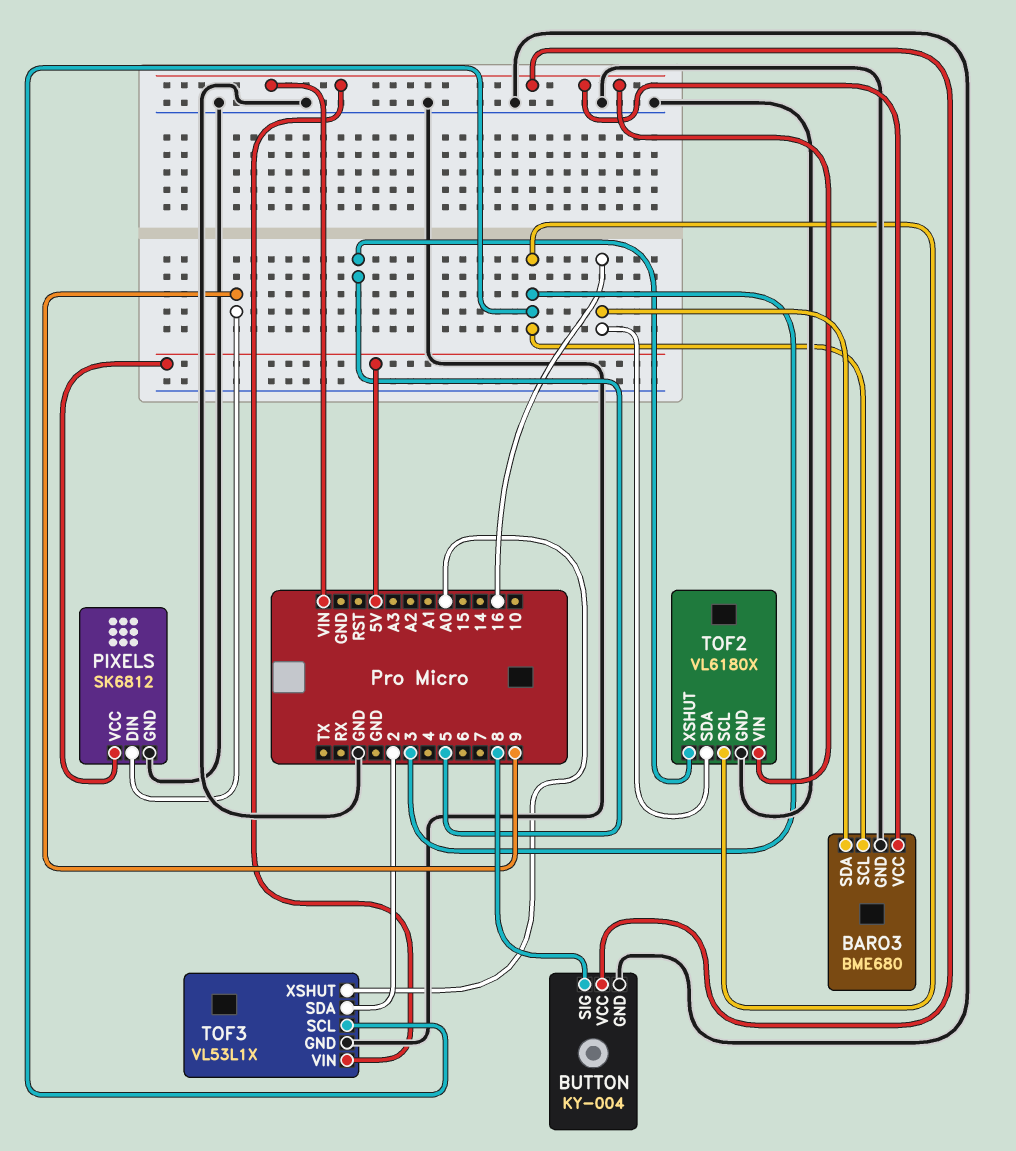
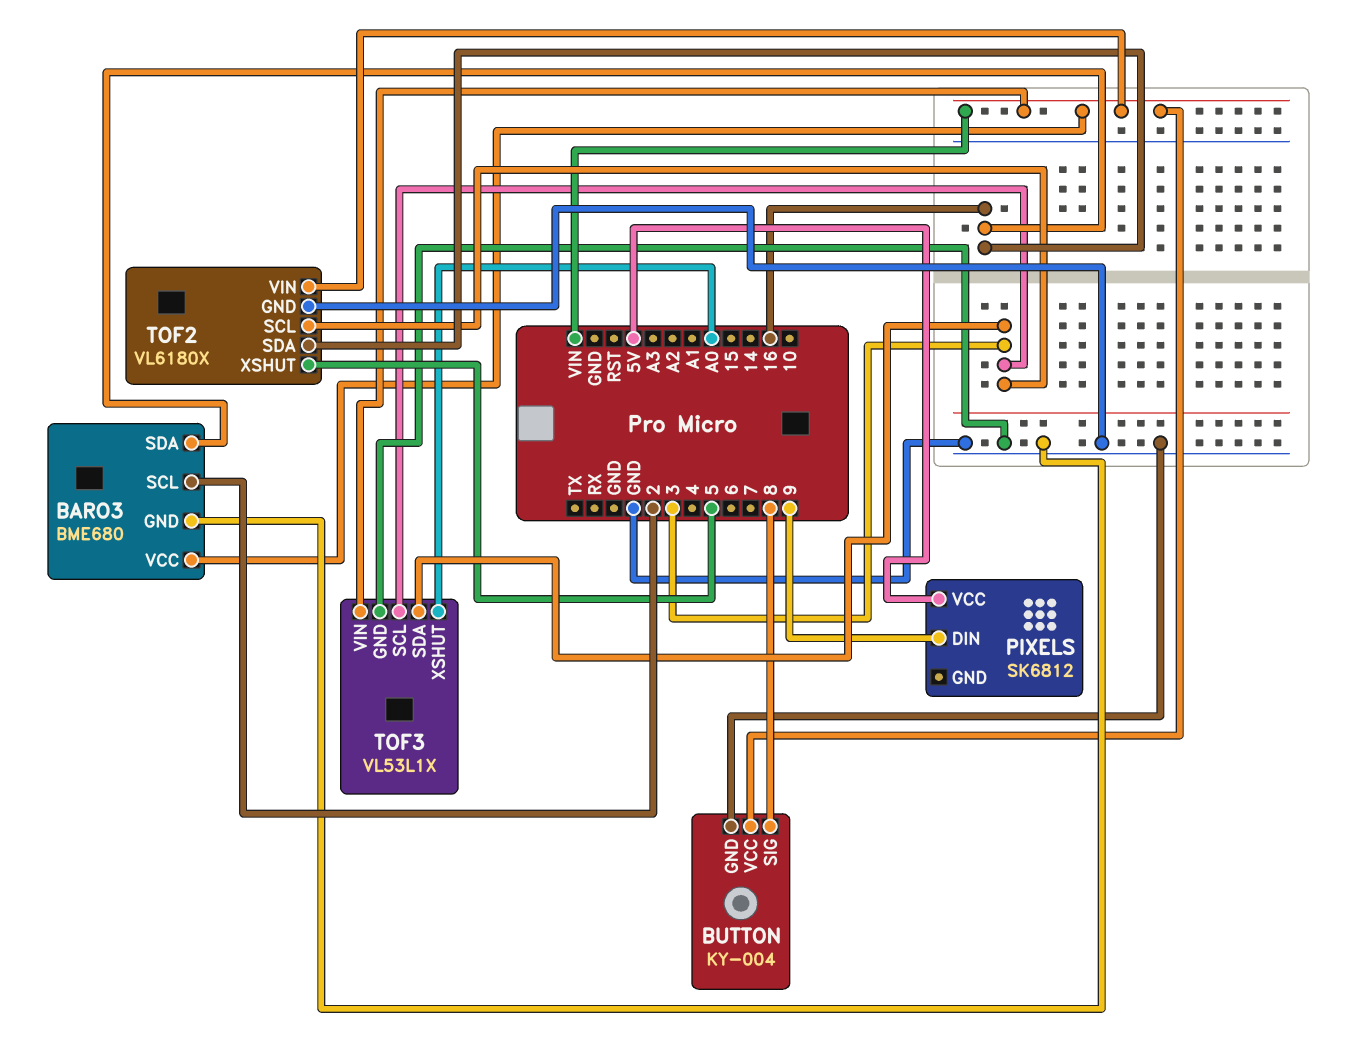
BARO3 pin SCL: 3 -> 2
PIXELS pin GND: GND -> none
TOF3 pin SDA: 2 -> 3

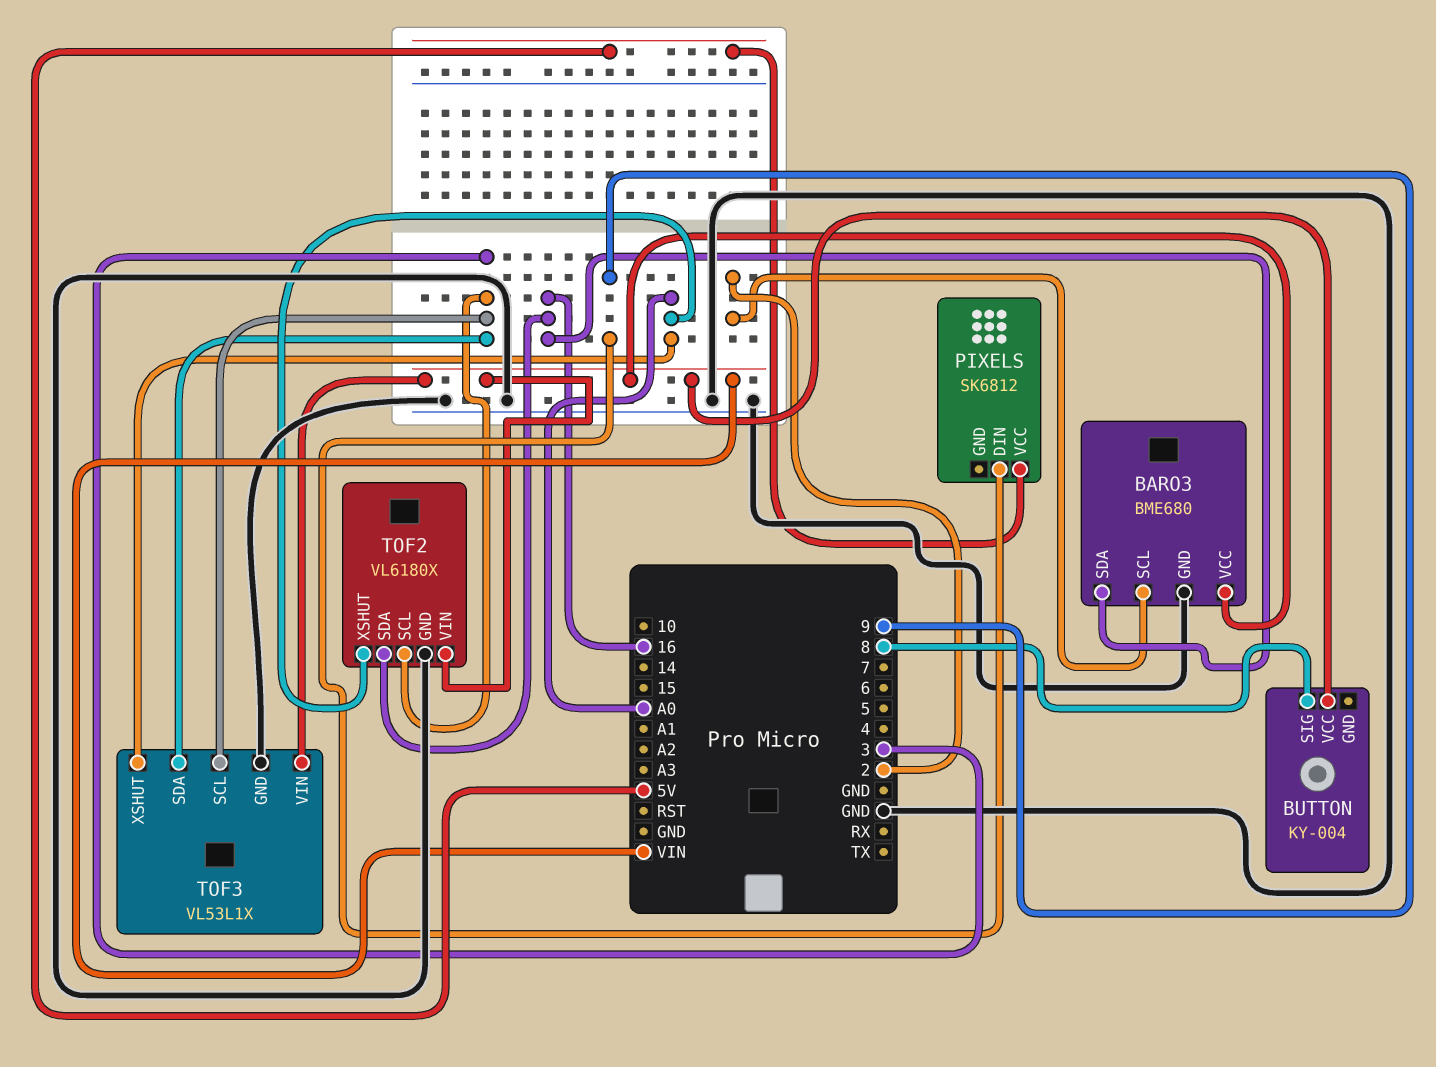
BUTTON pin GND: GND -> none
TOF2 pin XSHUT: 5 -> A0

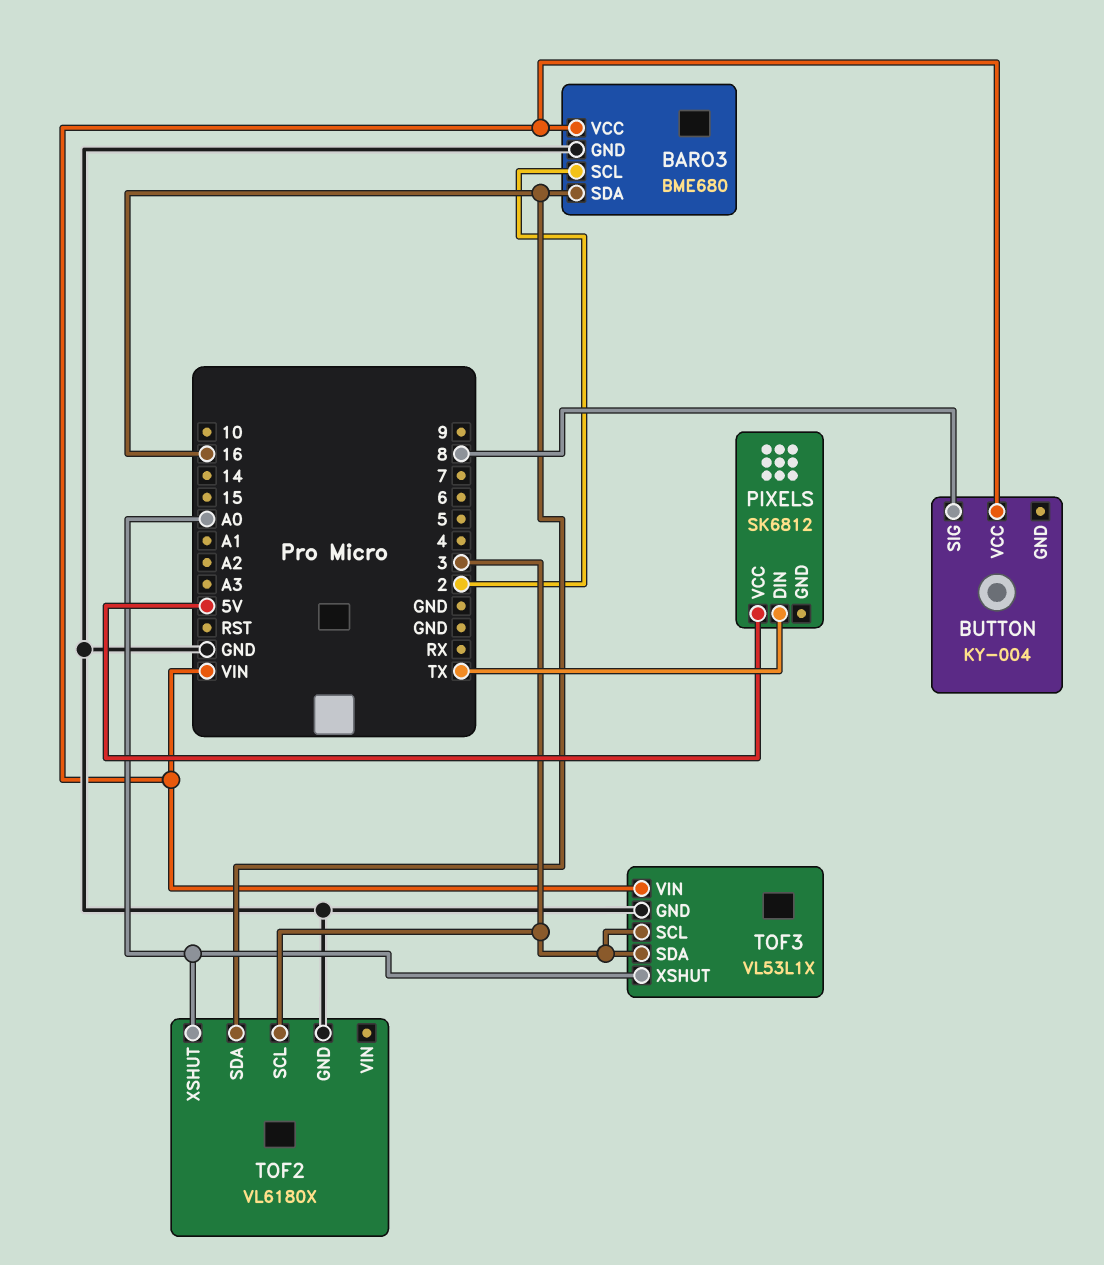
PIXELS pin DIN: 9 -> TX
TOF2 pin VIN: VIN -> none

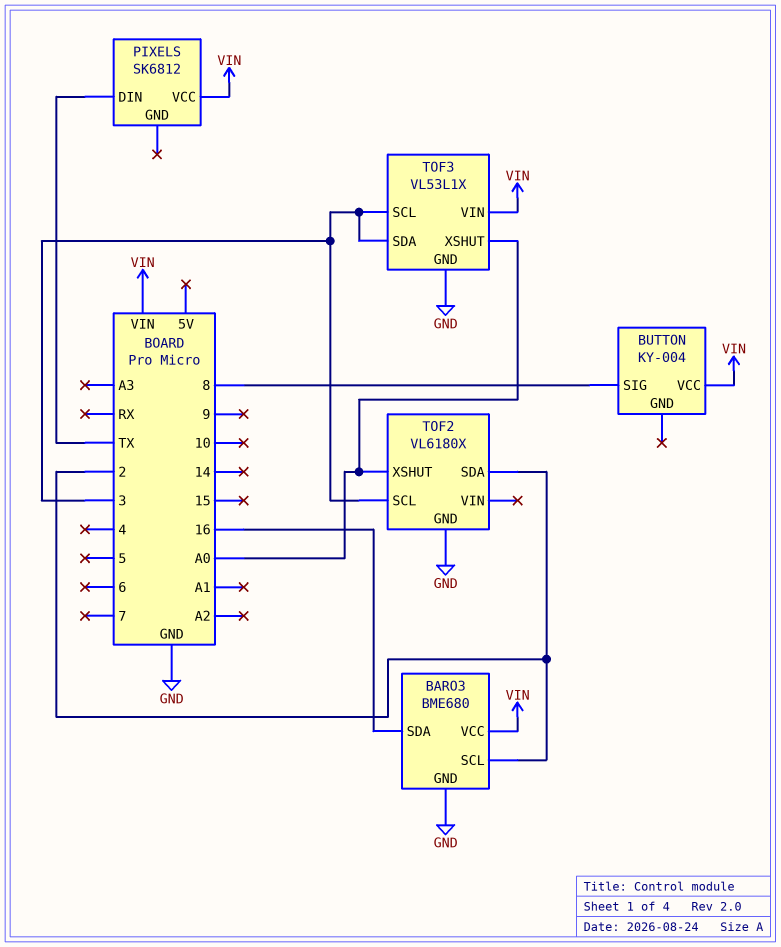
PIXELS pin VCC: 5V -> VIN
TOF2 pin SDA: 16 -> 2

